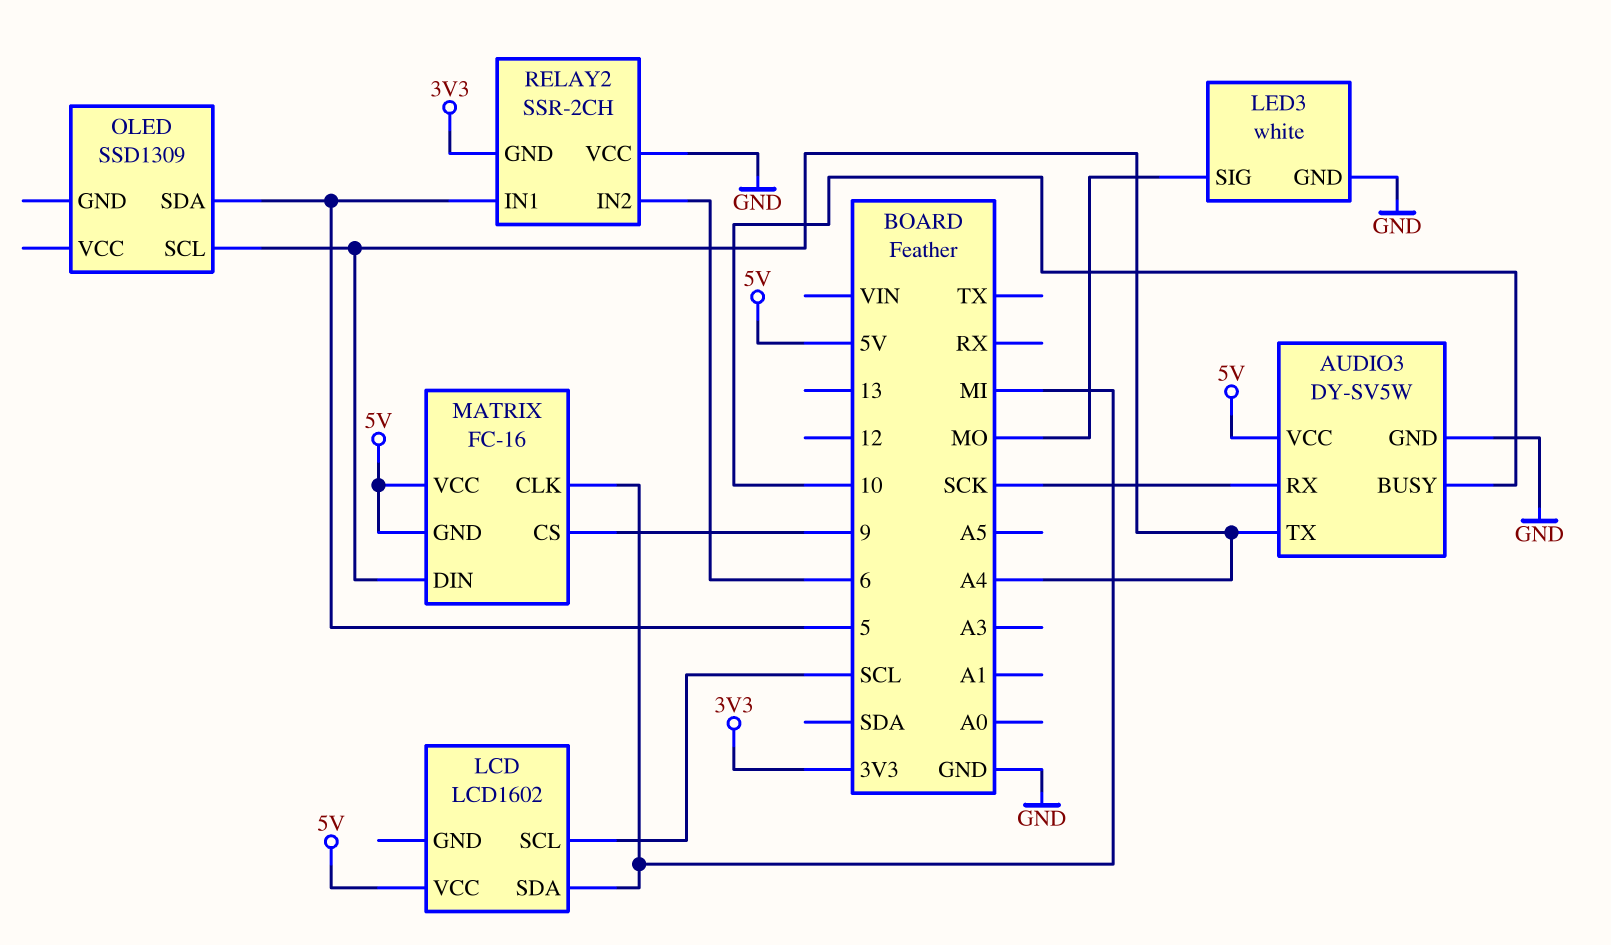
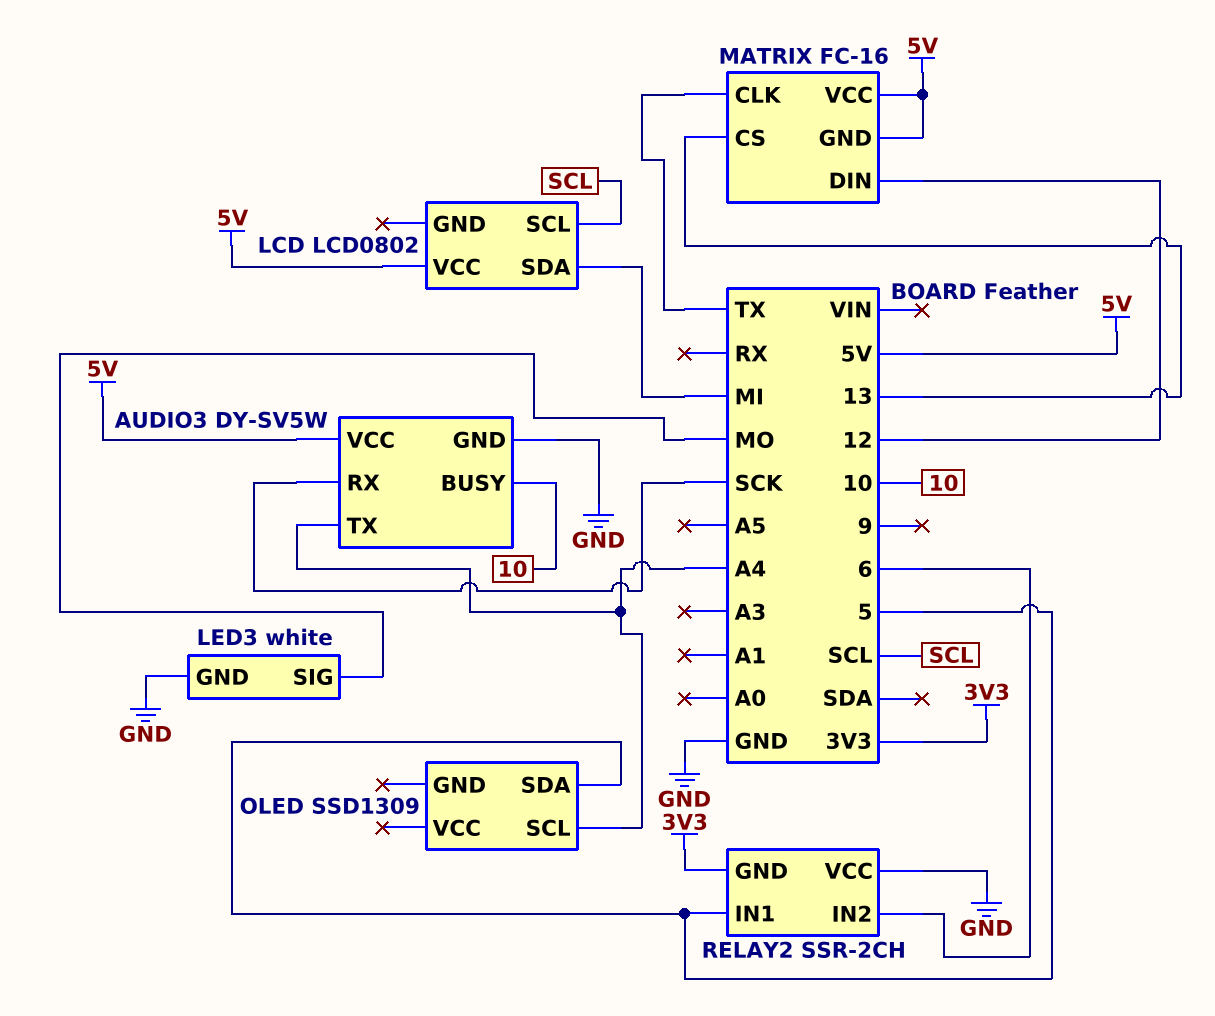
LCD: LCD1602 -> LCD0802
MATRIX pin CLK: MI -> TX
MATRIX pin CS: 9 -> 13
MATRIX pin DIN: A4 -> 12

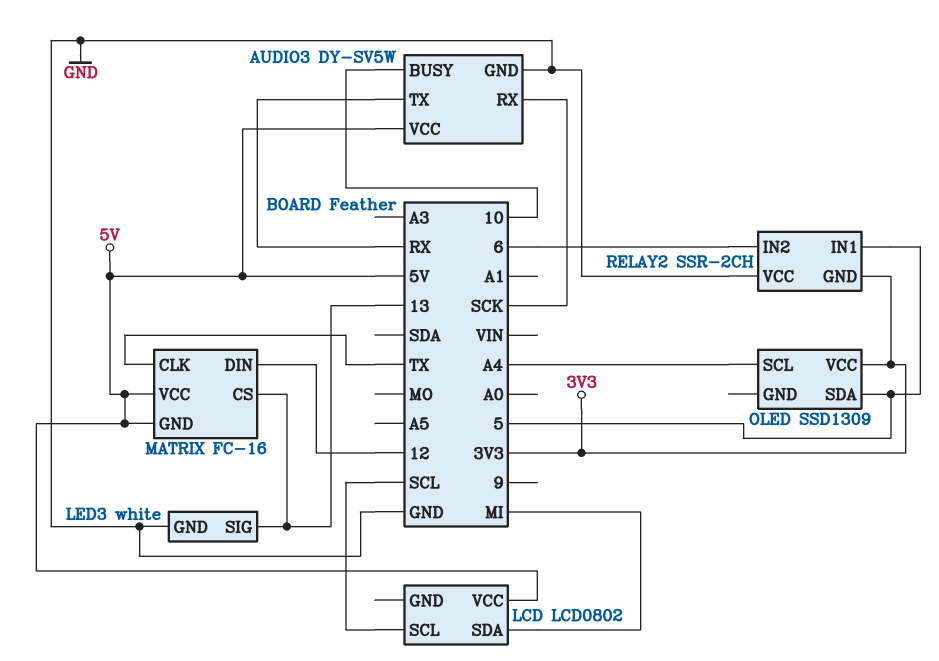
AUDIO3 pin TX: A4 -> RX
LED3 pin SIG: MO -> 13
OLED pin VCC: none -> 3V3

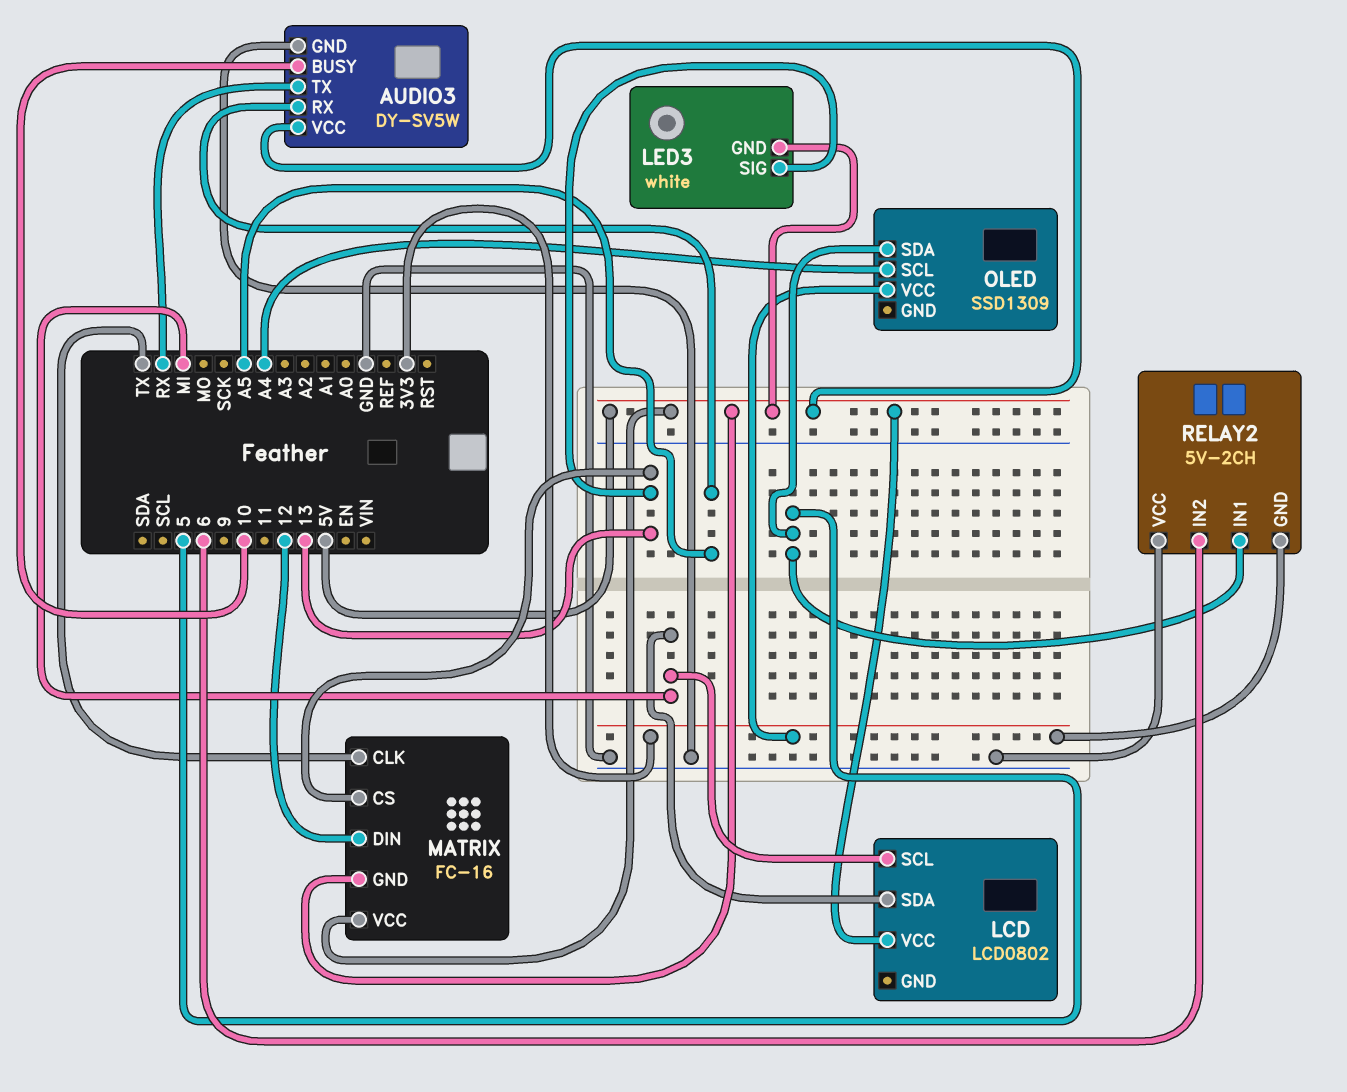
AUDIO3 pin RX: SCK -> A5
LCD pin SCL: SCL -> MI
LED3 pin GND: GND -> 5V
RELAY2: SSR-2CH -> 5V-2CH

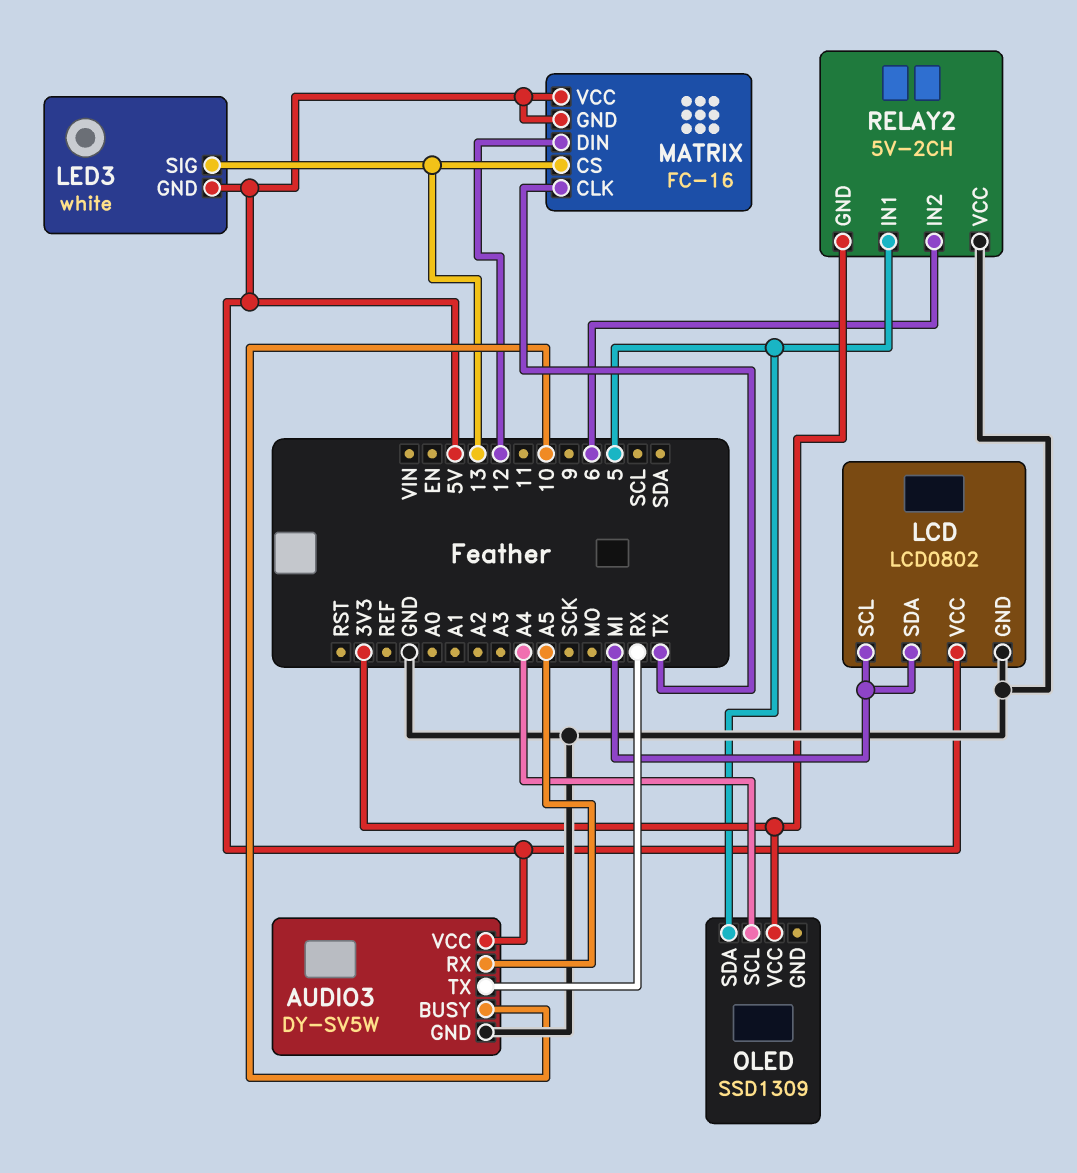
LCD pin GND: none -> GND

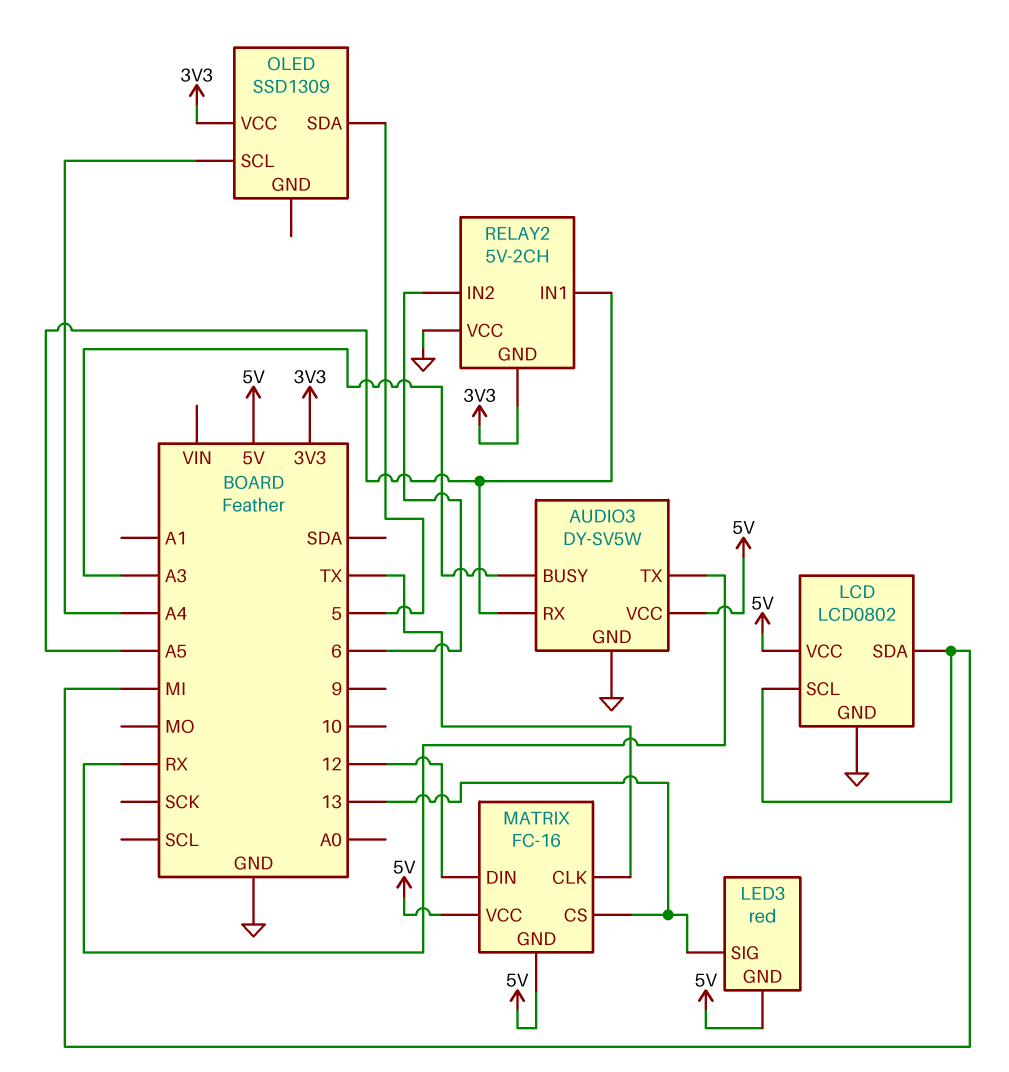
AUDIO3 pin BUSY: 10 -> A3
LED3: white -> red
RELAY2 pin IN1: 5 -> A5

